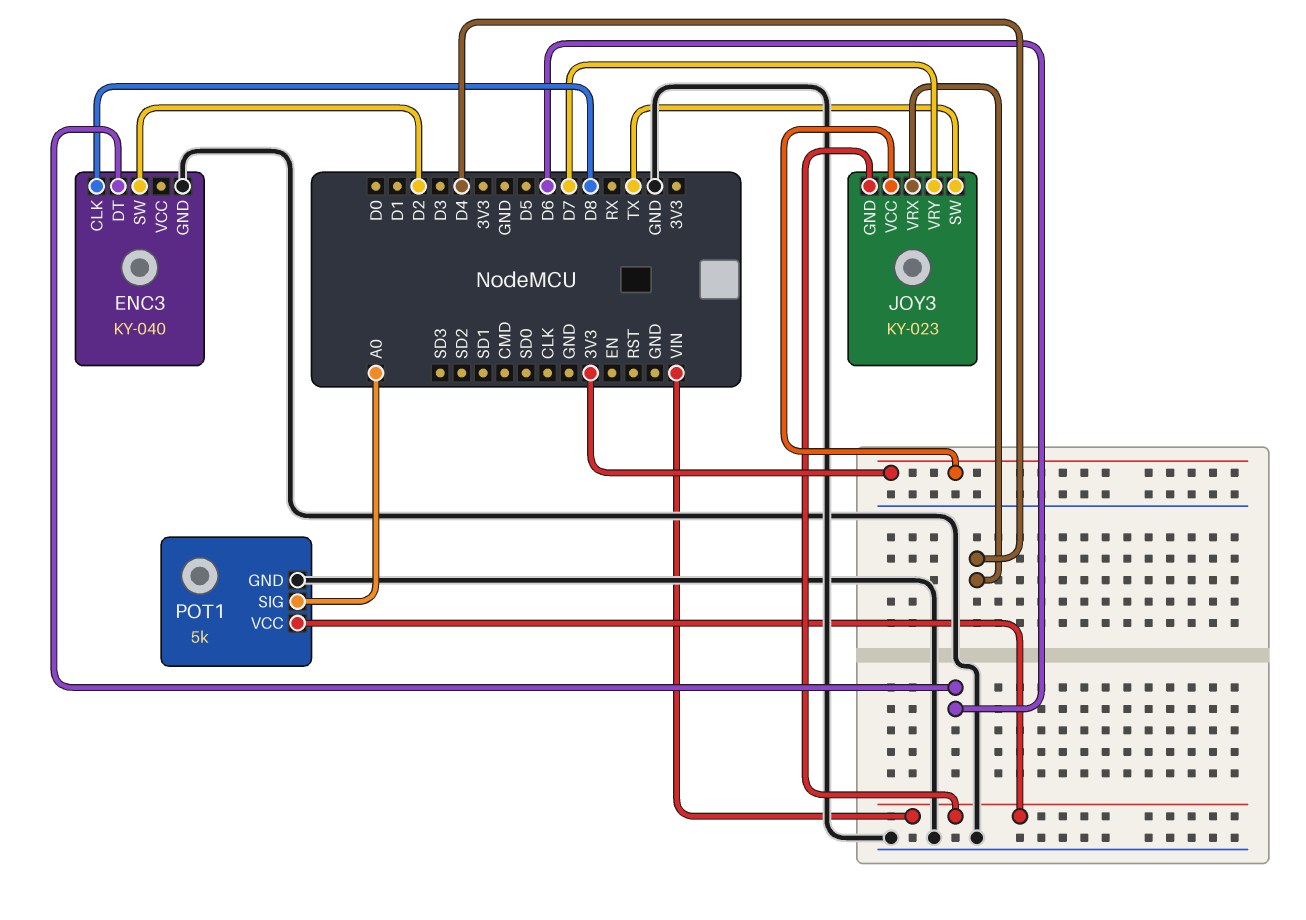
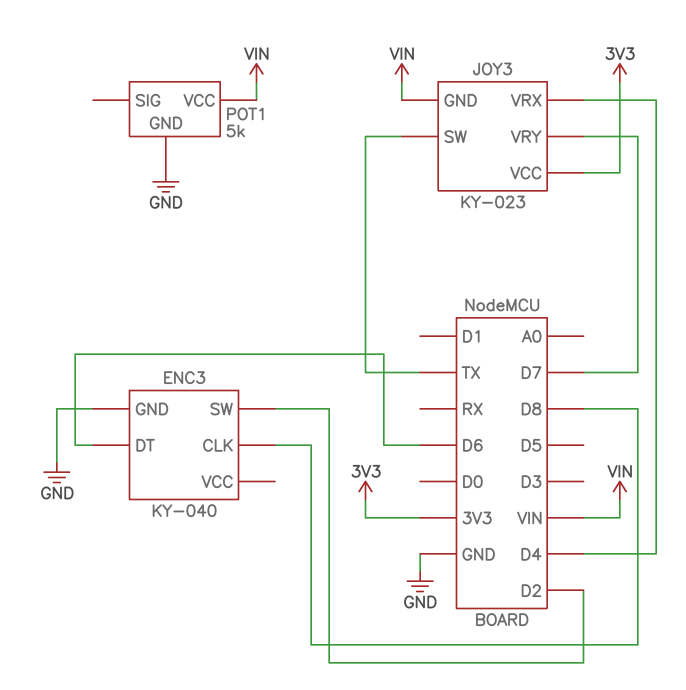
POT1 pin SIG: A0 -> none

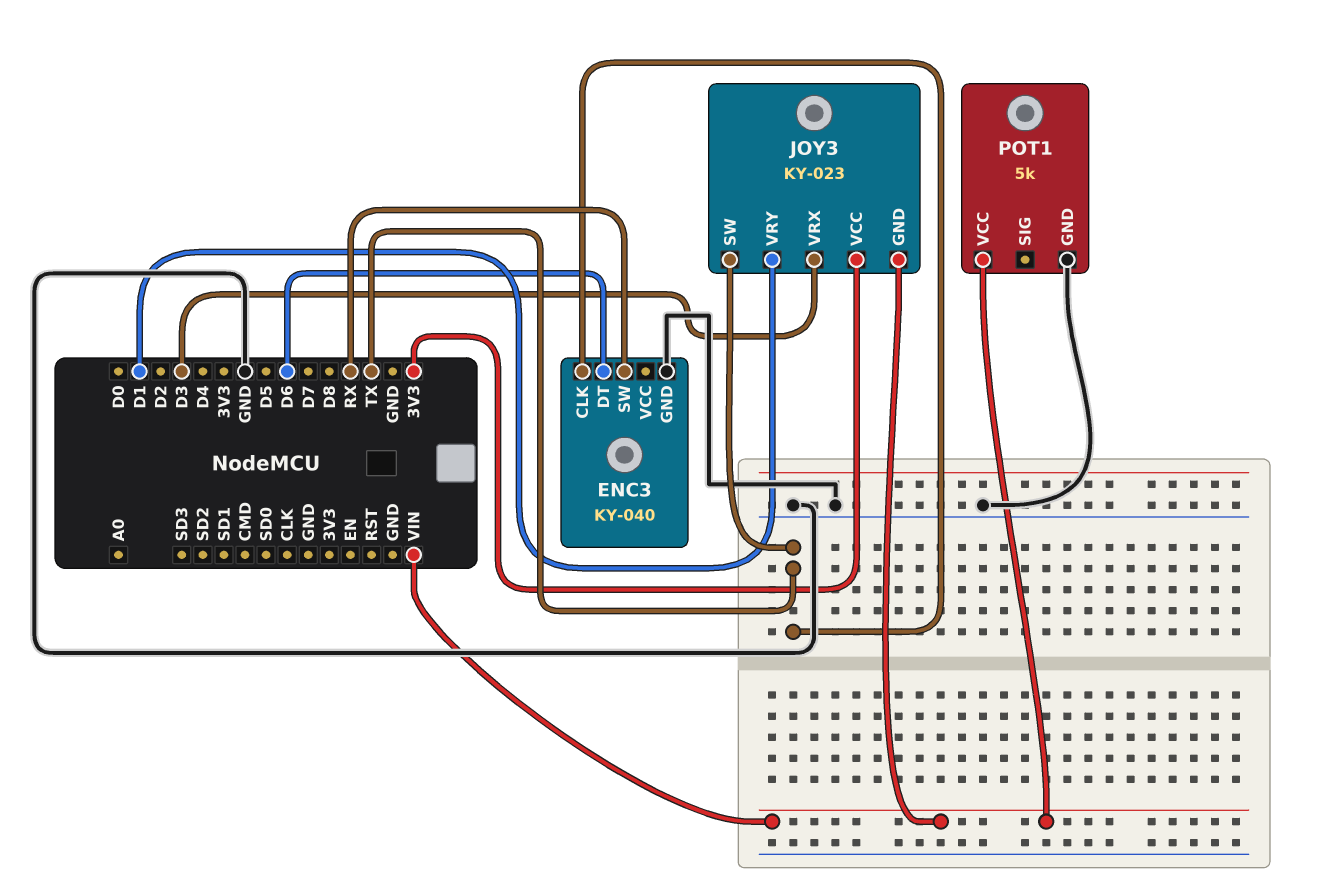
ENC3 pin CLK: D8 -> TX
ENC3 pin SW: D2 -> RX
JOY3 pin VRX: D4 -> D3
JOY3 pin VRY: D7 -> D1

